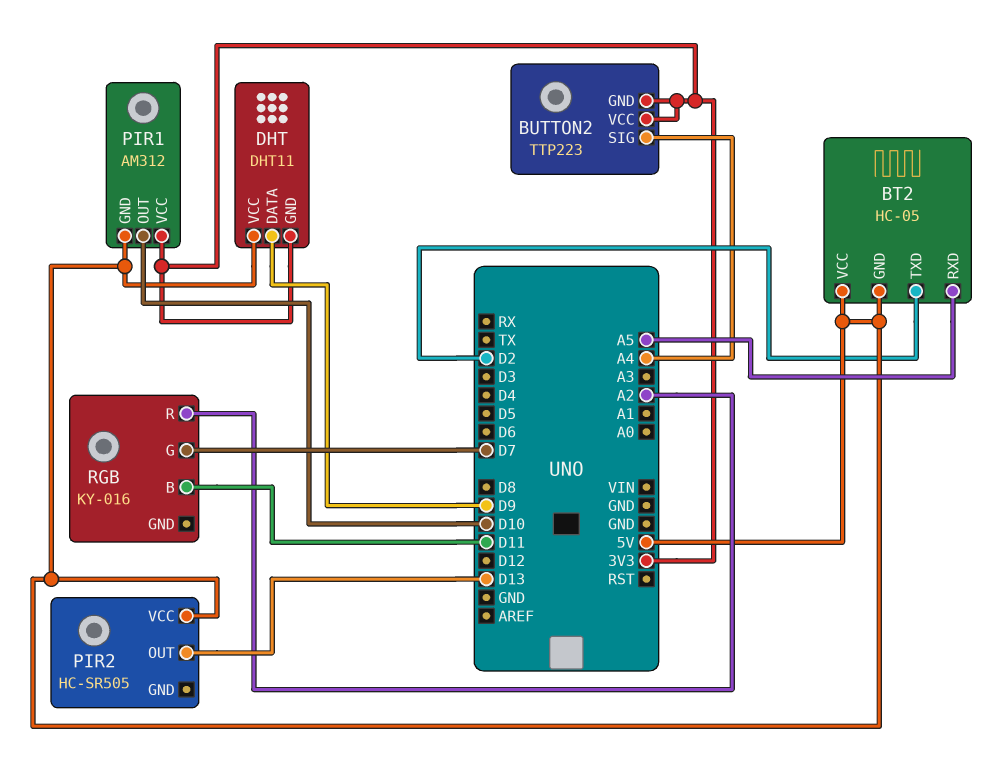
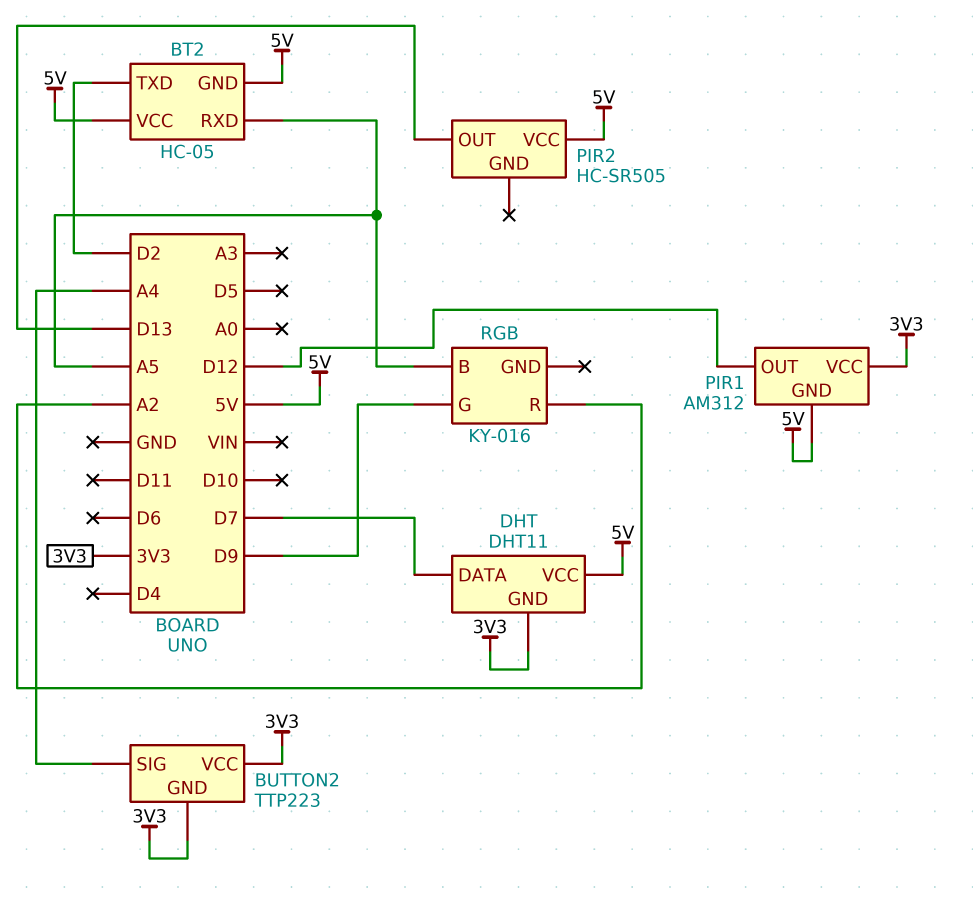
DHT pin DATA: D9 -> D7
PIR1 pin OUT: D10 -> D12
RGB pin B: D11 -> A5
RGB pin G: D7 -> D9

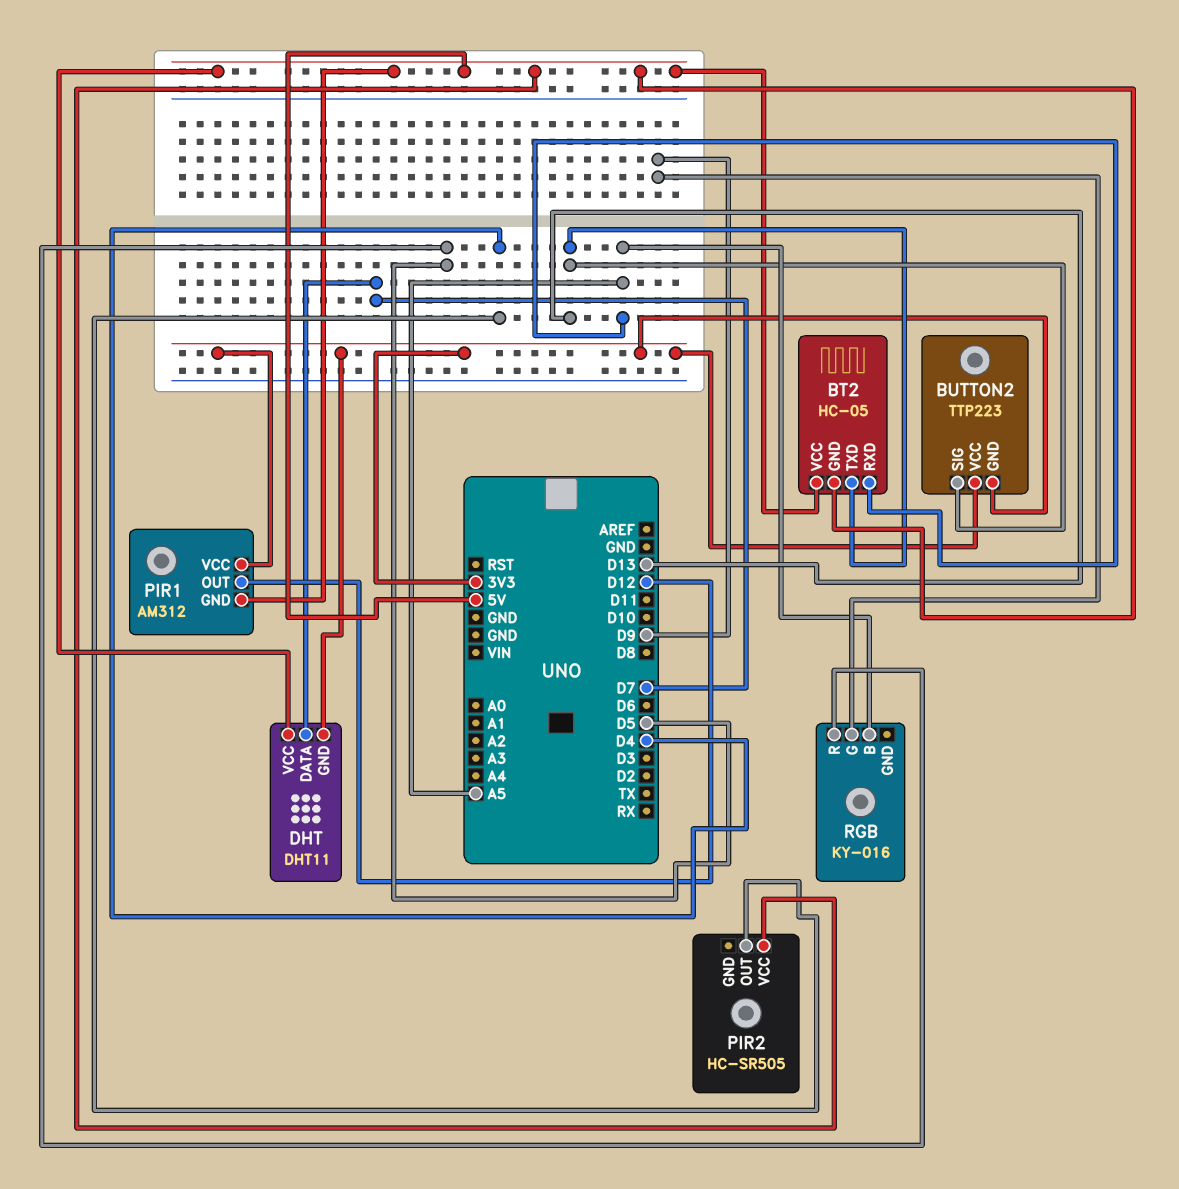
BT2 pin TXD: D2 -> D13
BUTTON2 pin SIG: A4 -> D13
PIR2 pin OUT: D13 -> D4
RGB pin R: A2 -> D5

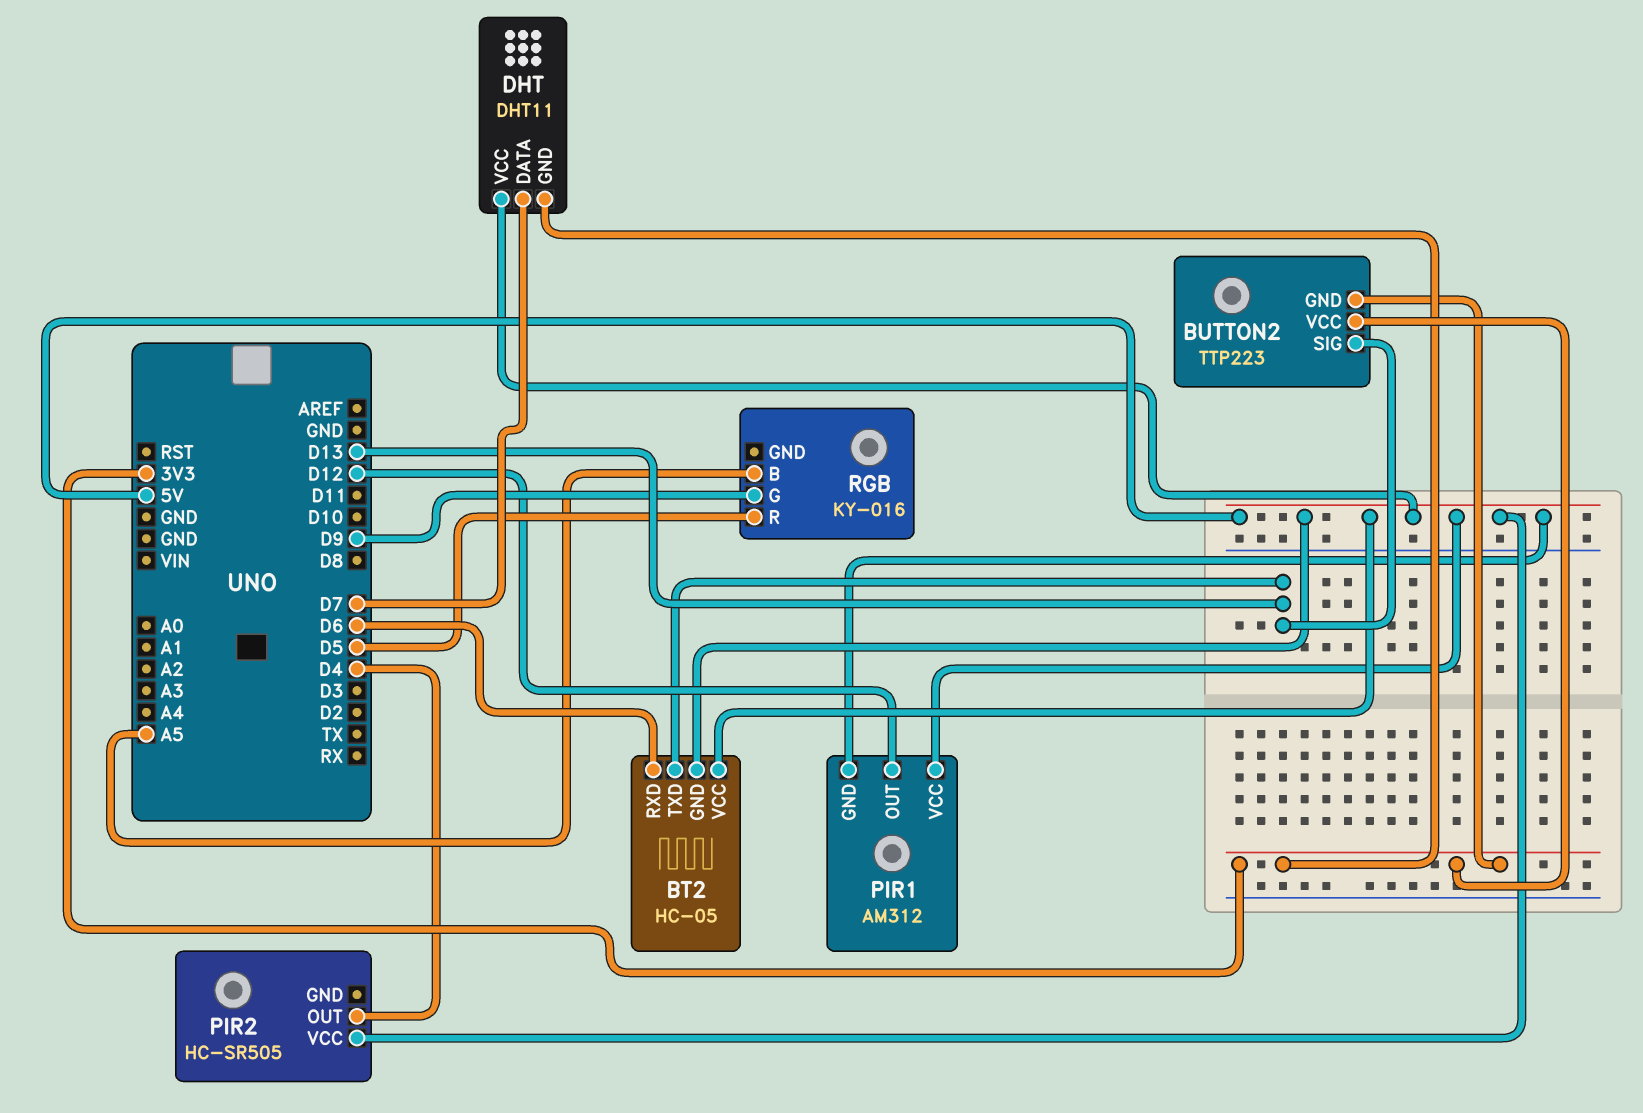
BT2 pin RXD: A5 -> D6
PIR1 pin VCC: 3V3 -> 5V

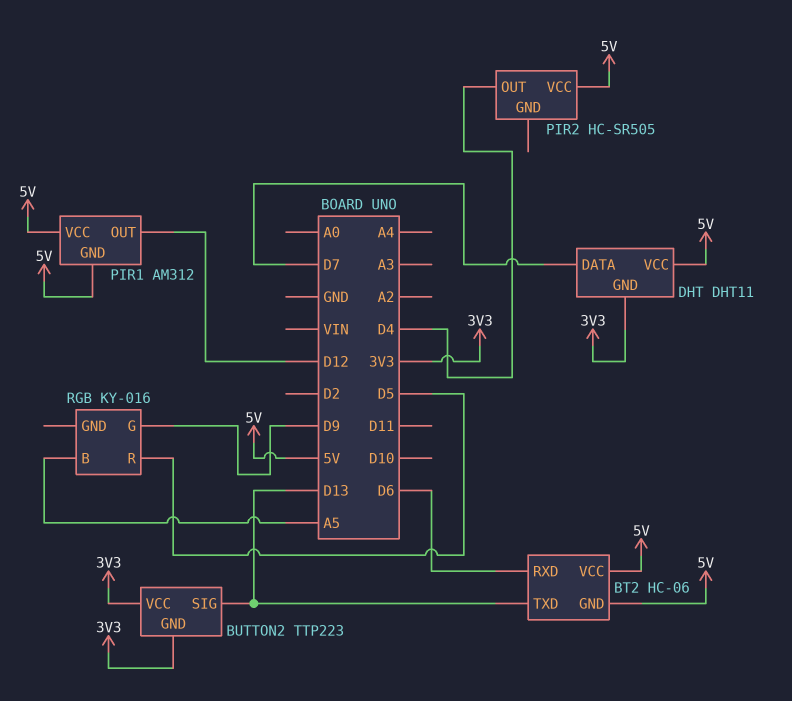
BT2: HC-05 -> HC-06

